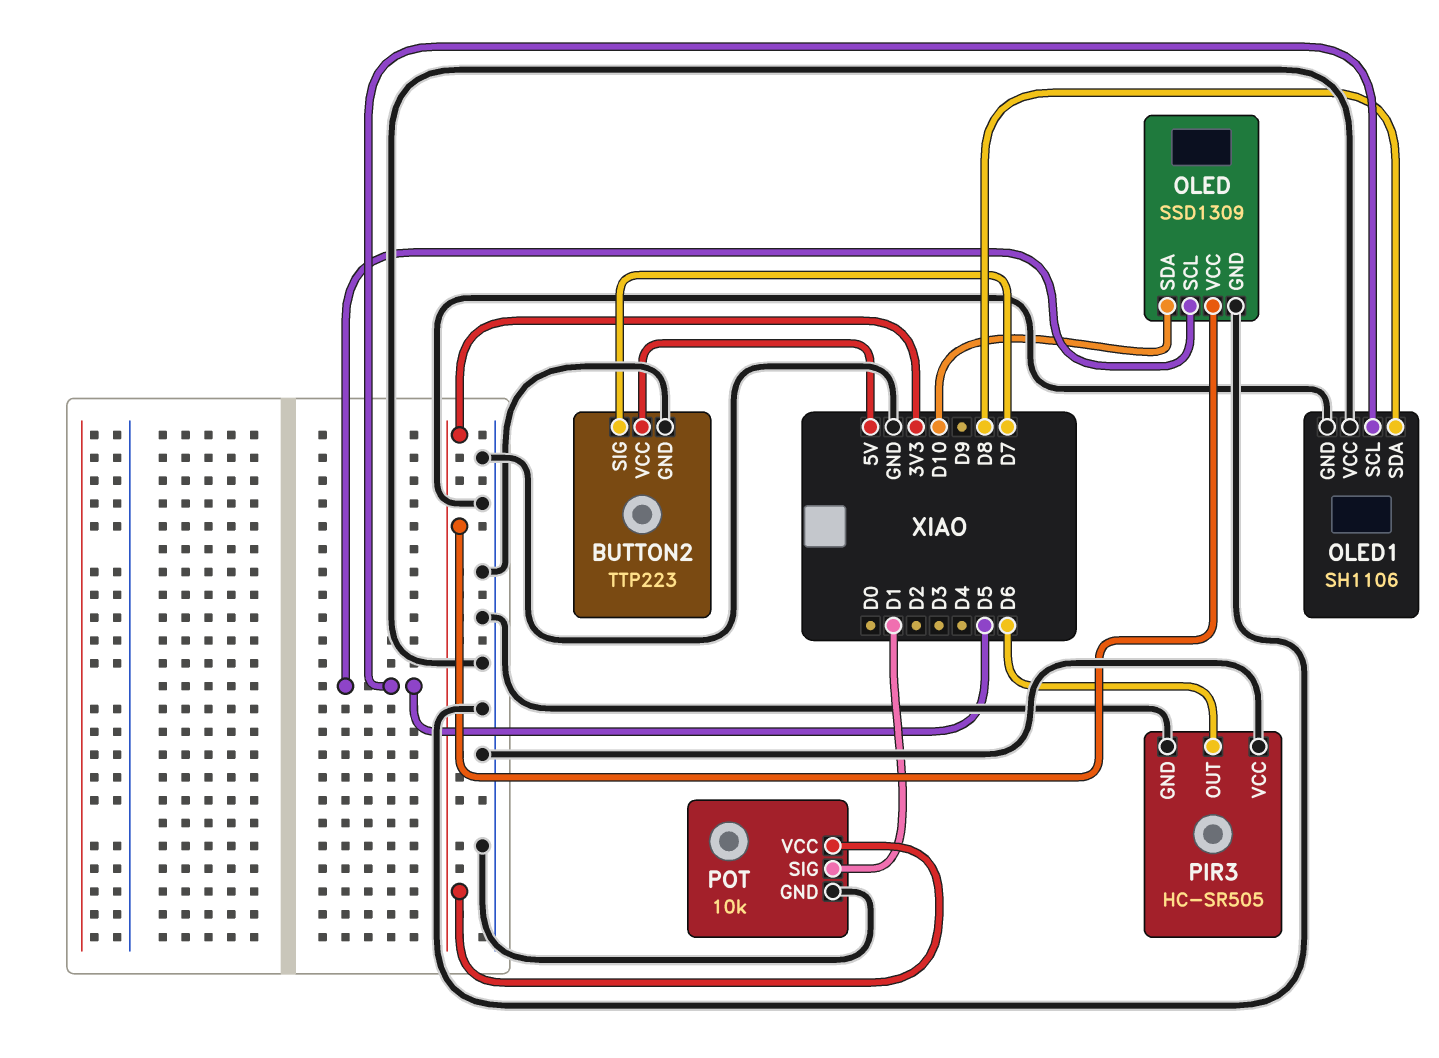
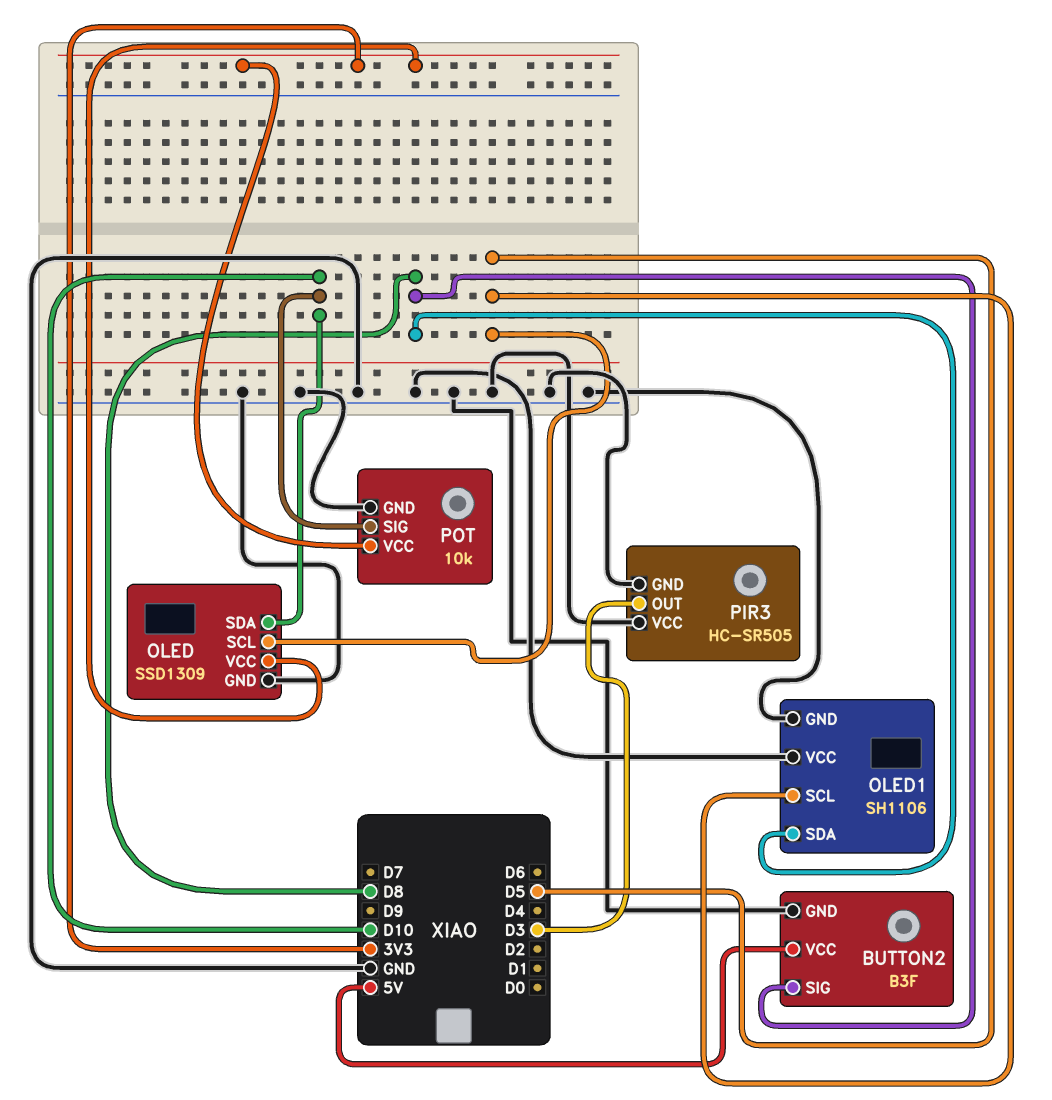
BUTTON2: TTP223 -> B3F
BUTTON2 pin SIG: D7 -> D8
PIR3 pin OUT: D6 -> D3
POT pin SIG: D1 -> D10

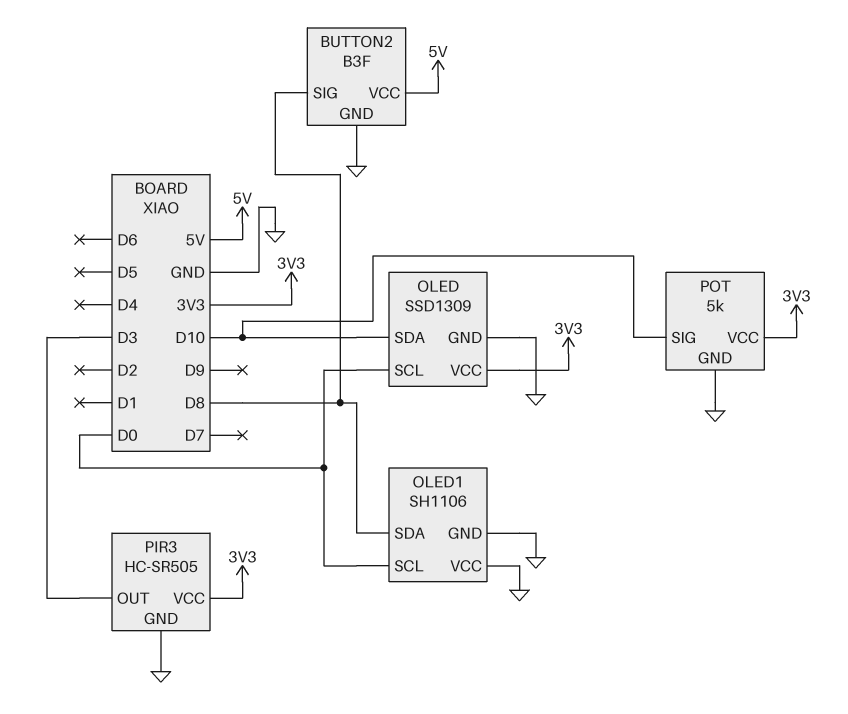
OLED pin SCL: D5 -> D0
OLED1 pin SCL: D5 -> D0
PIR3 pin VCC: GND -> 3V3
POT: 10k -> 5k

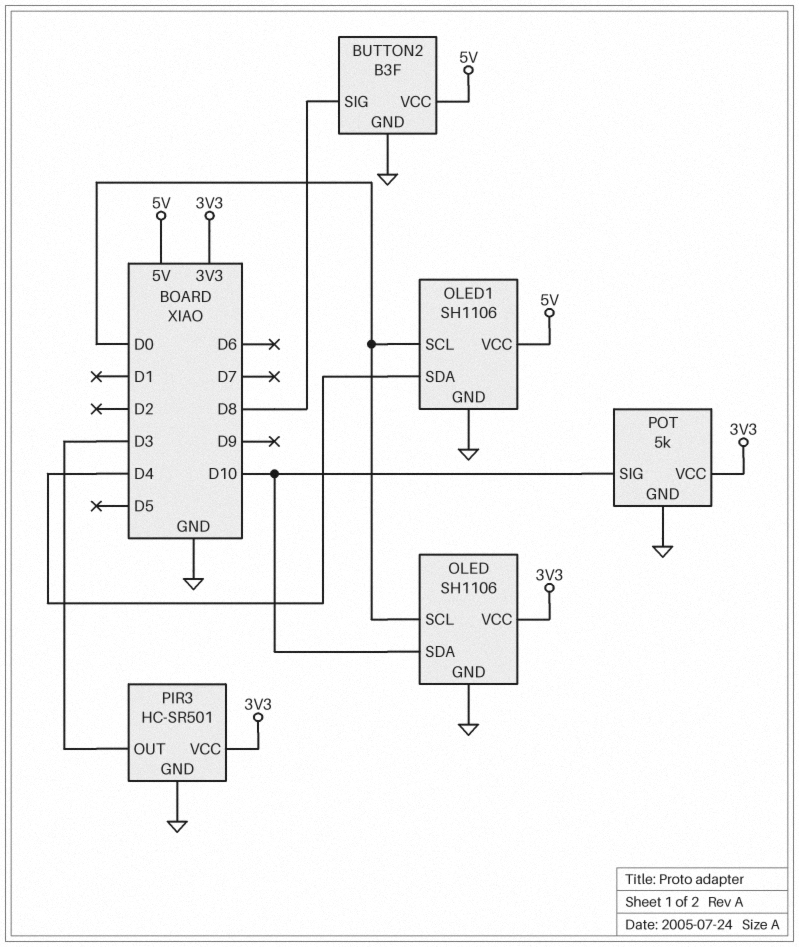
OLED: SSD1309 -> SH1106
OLED1 pin SDA: D8 -> D4
OLED1 pin VCC: GND -> 5V
PIR3: HC-SR505 -> HC-SR501

